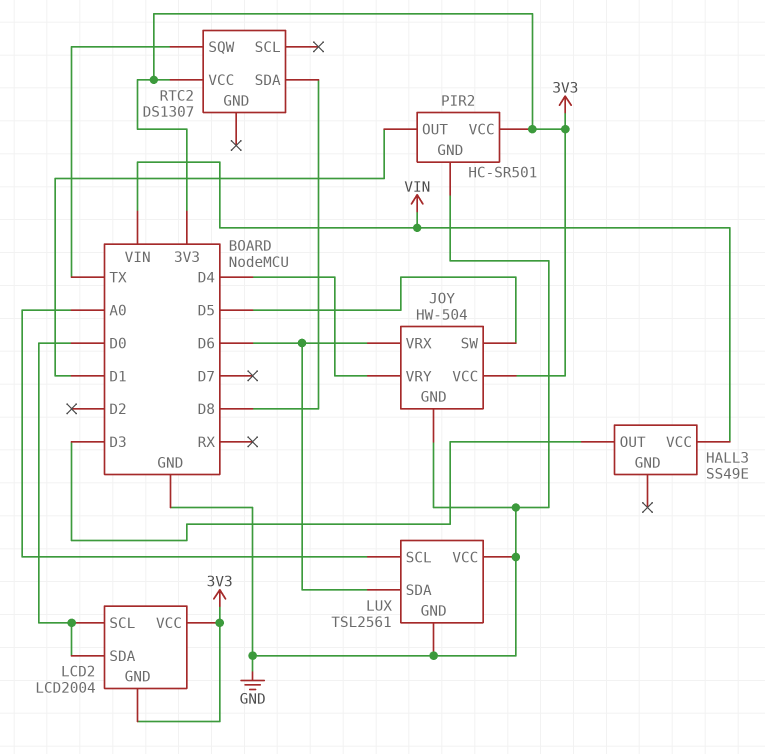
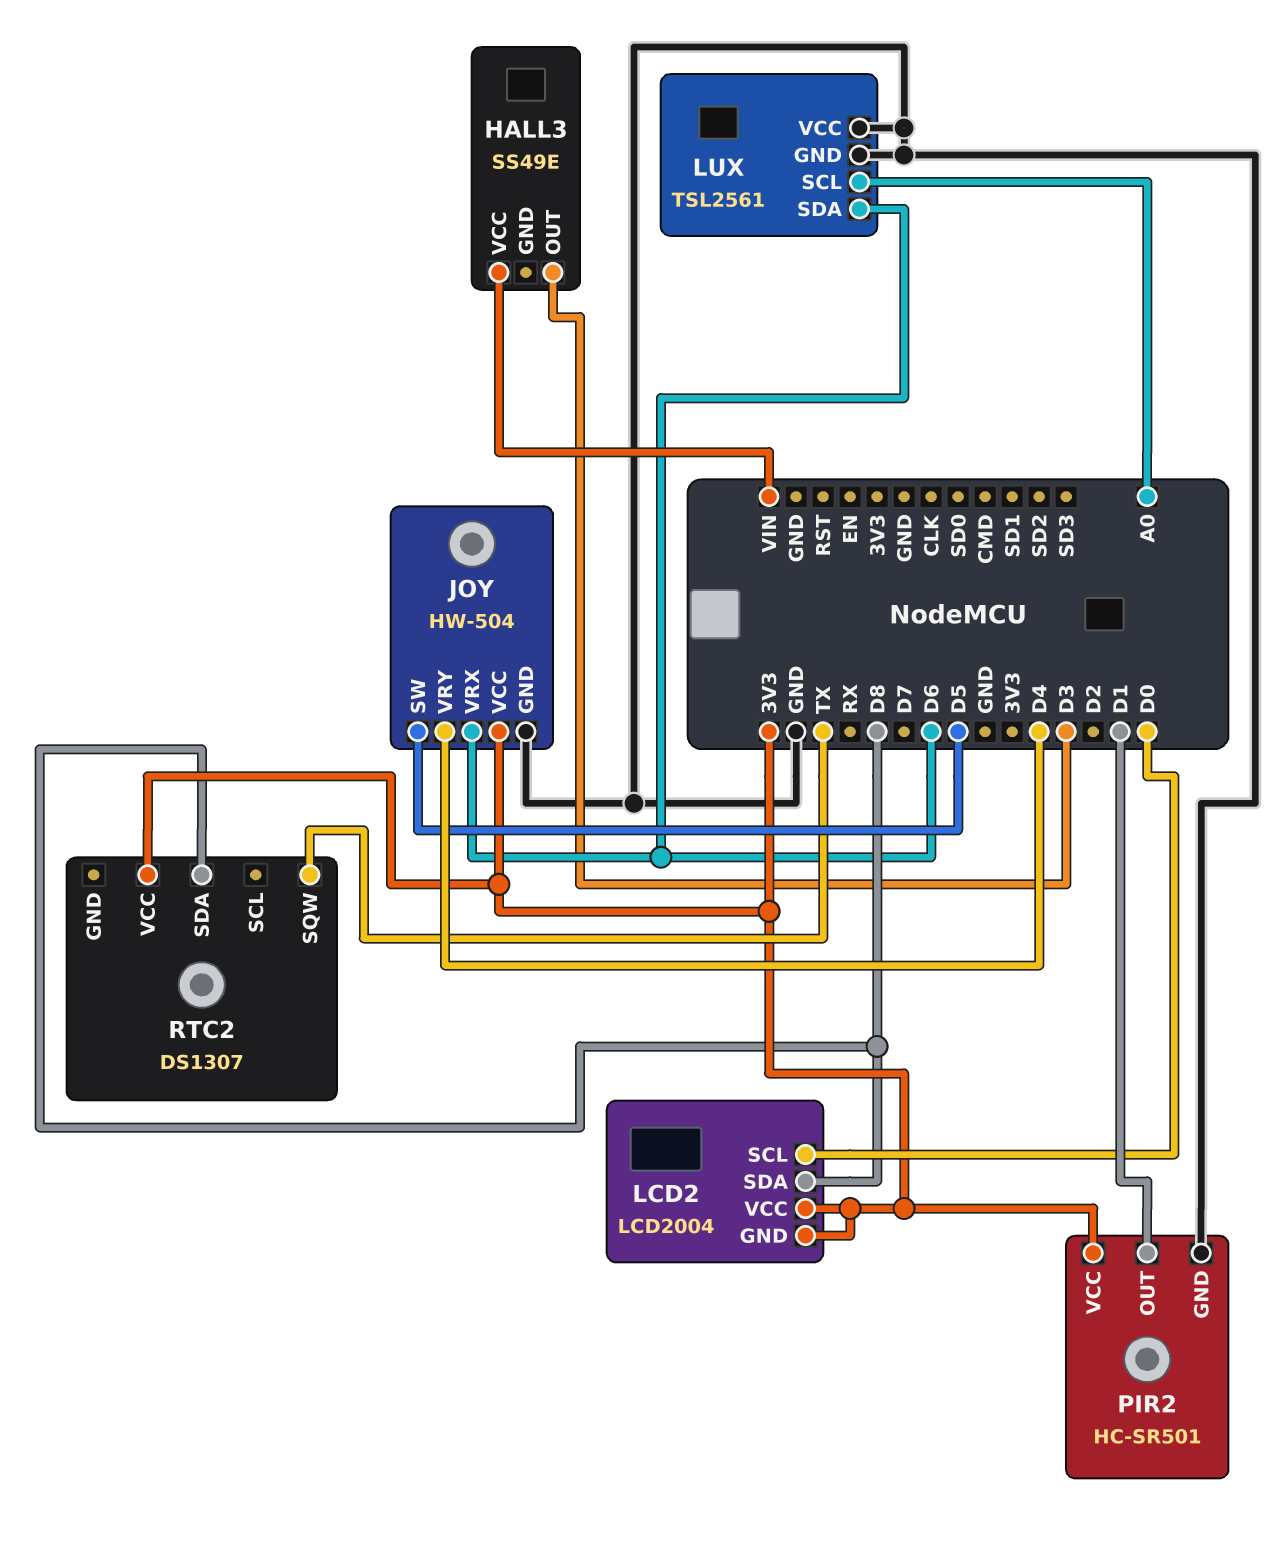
LCD2 pin SDA: D0 -> D8

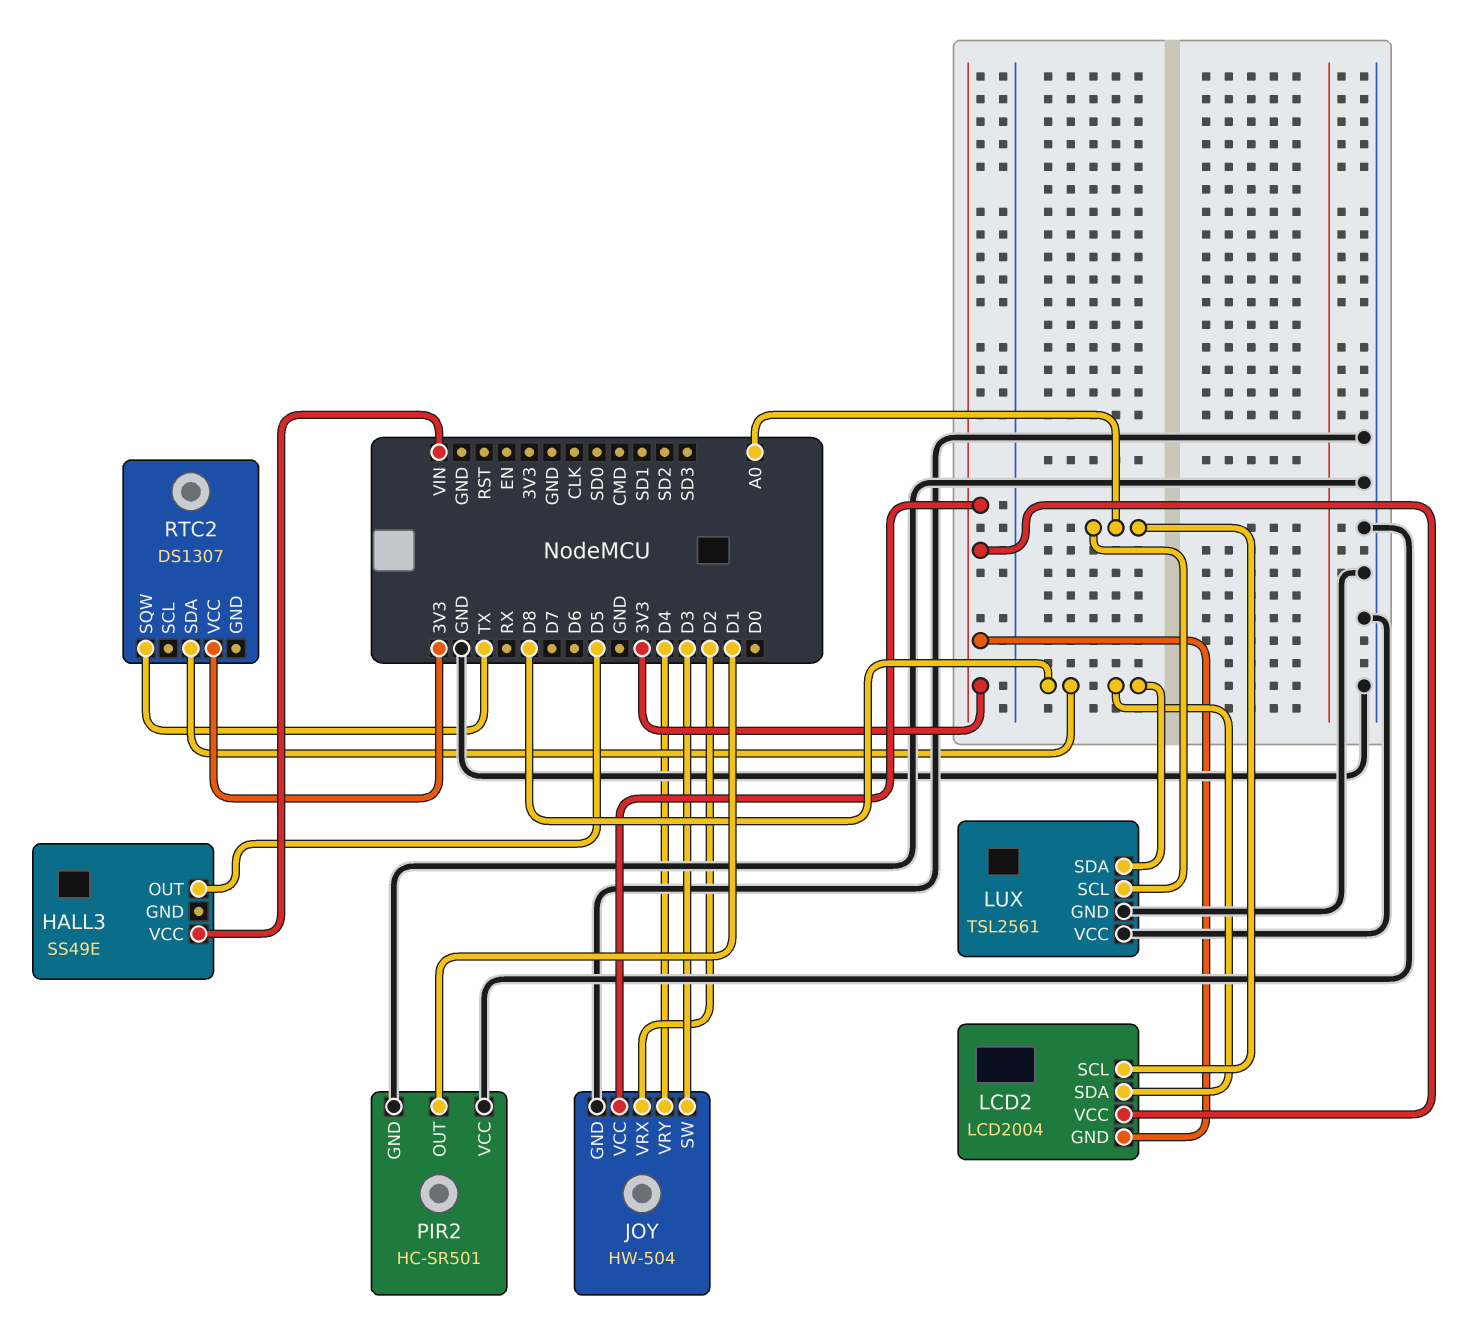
HALL3 pin OUT: D3 -> D5
JOY pin SW: D5 -> D3
JOY pin VRX: D6 -> D2
LCD2 pin SCL: D0 -> A0
LUX pin SDA: D6 -> D8
PIR2 pin VCC: 3V3 -> GND

